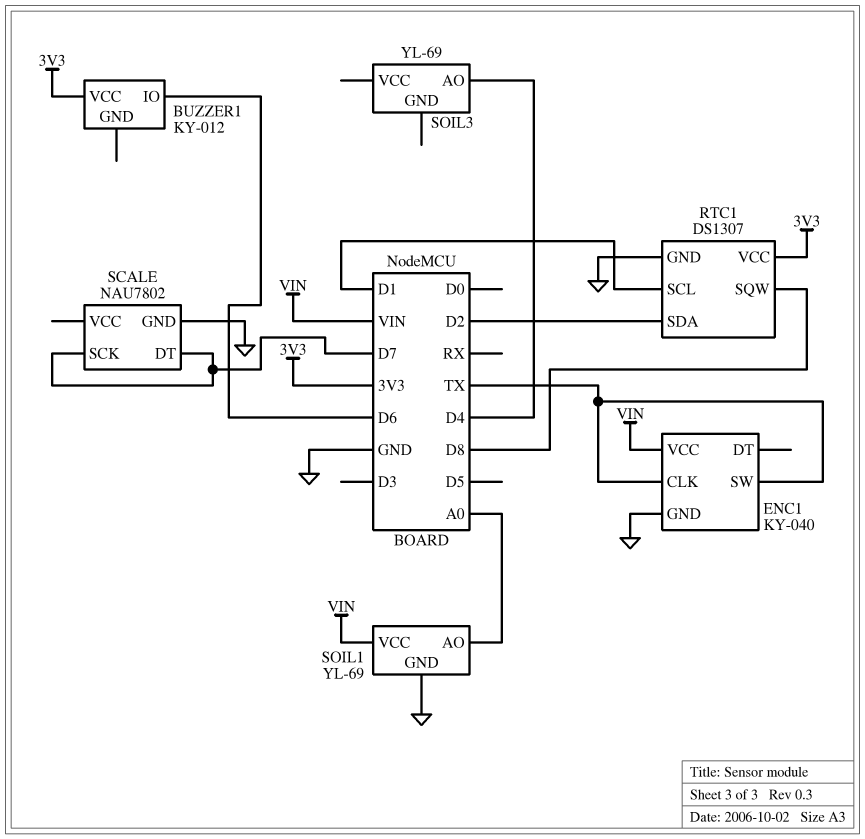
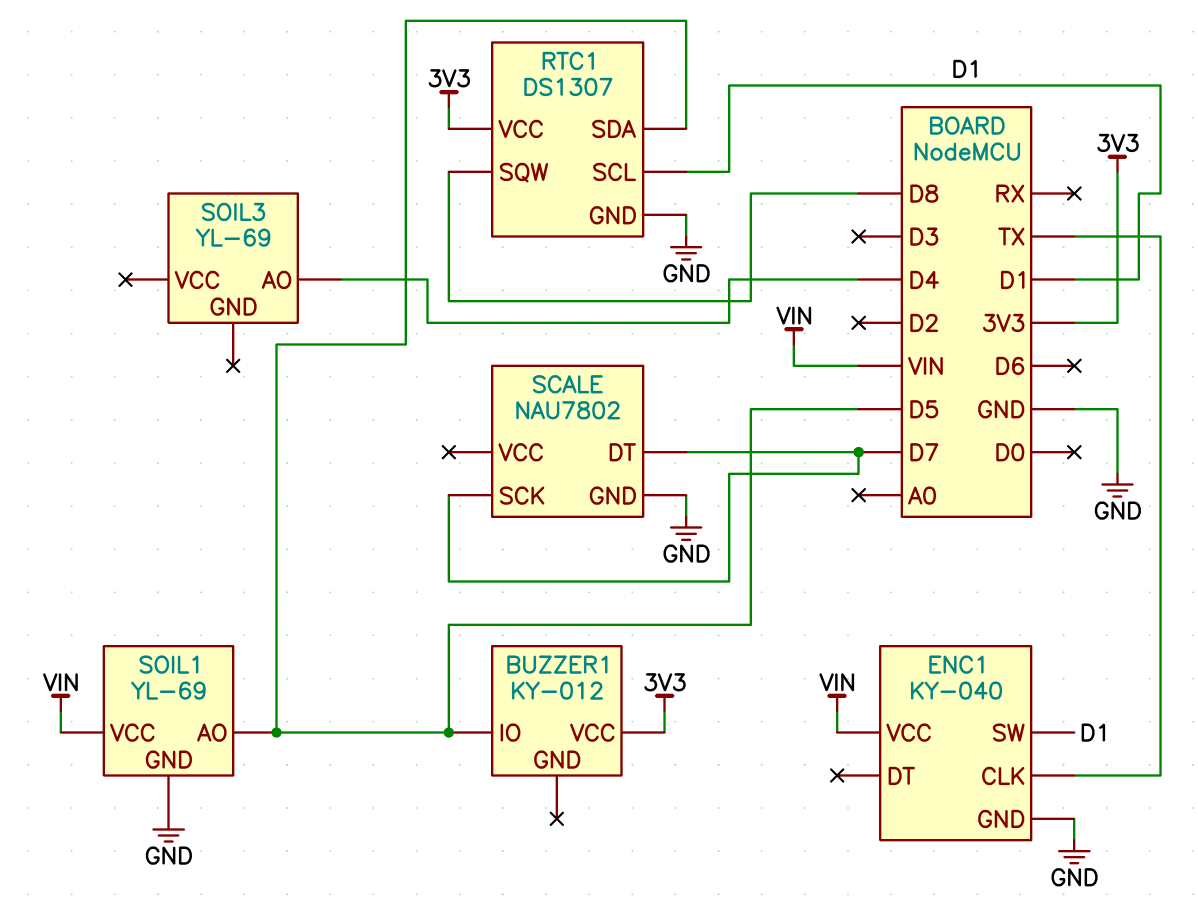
BUZZER1 pin IO: D6 -> D5
ENC1 pin SW: TX -> D1
RTC1 pin SDA: D2 -> D5
SOIL1 pin AO: A0 -> D5

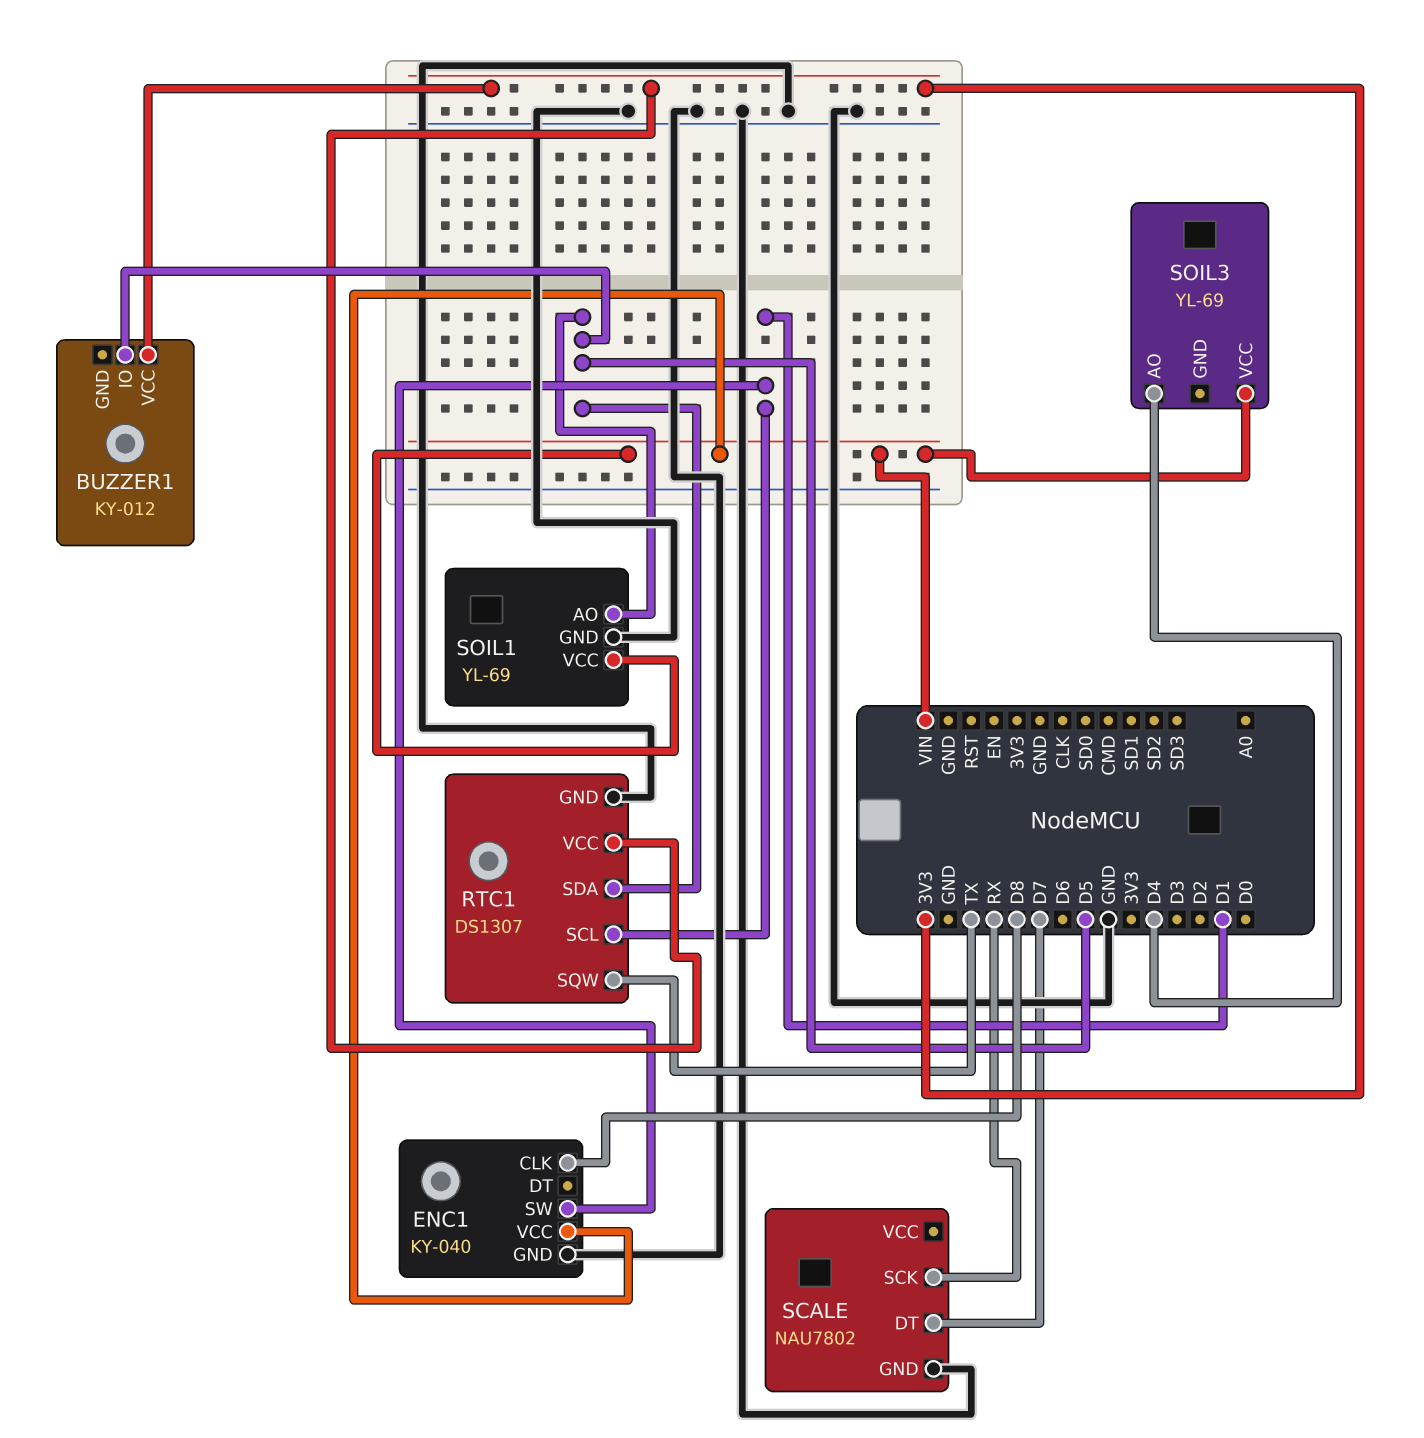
ENC1 pin CLK: TX -> D8
RTC1 pin SQW: D8 -> TX
SCALE pin SCK: D7 -> RX
SOIL3 pin VCC: none -> VIN

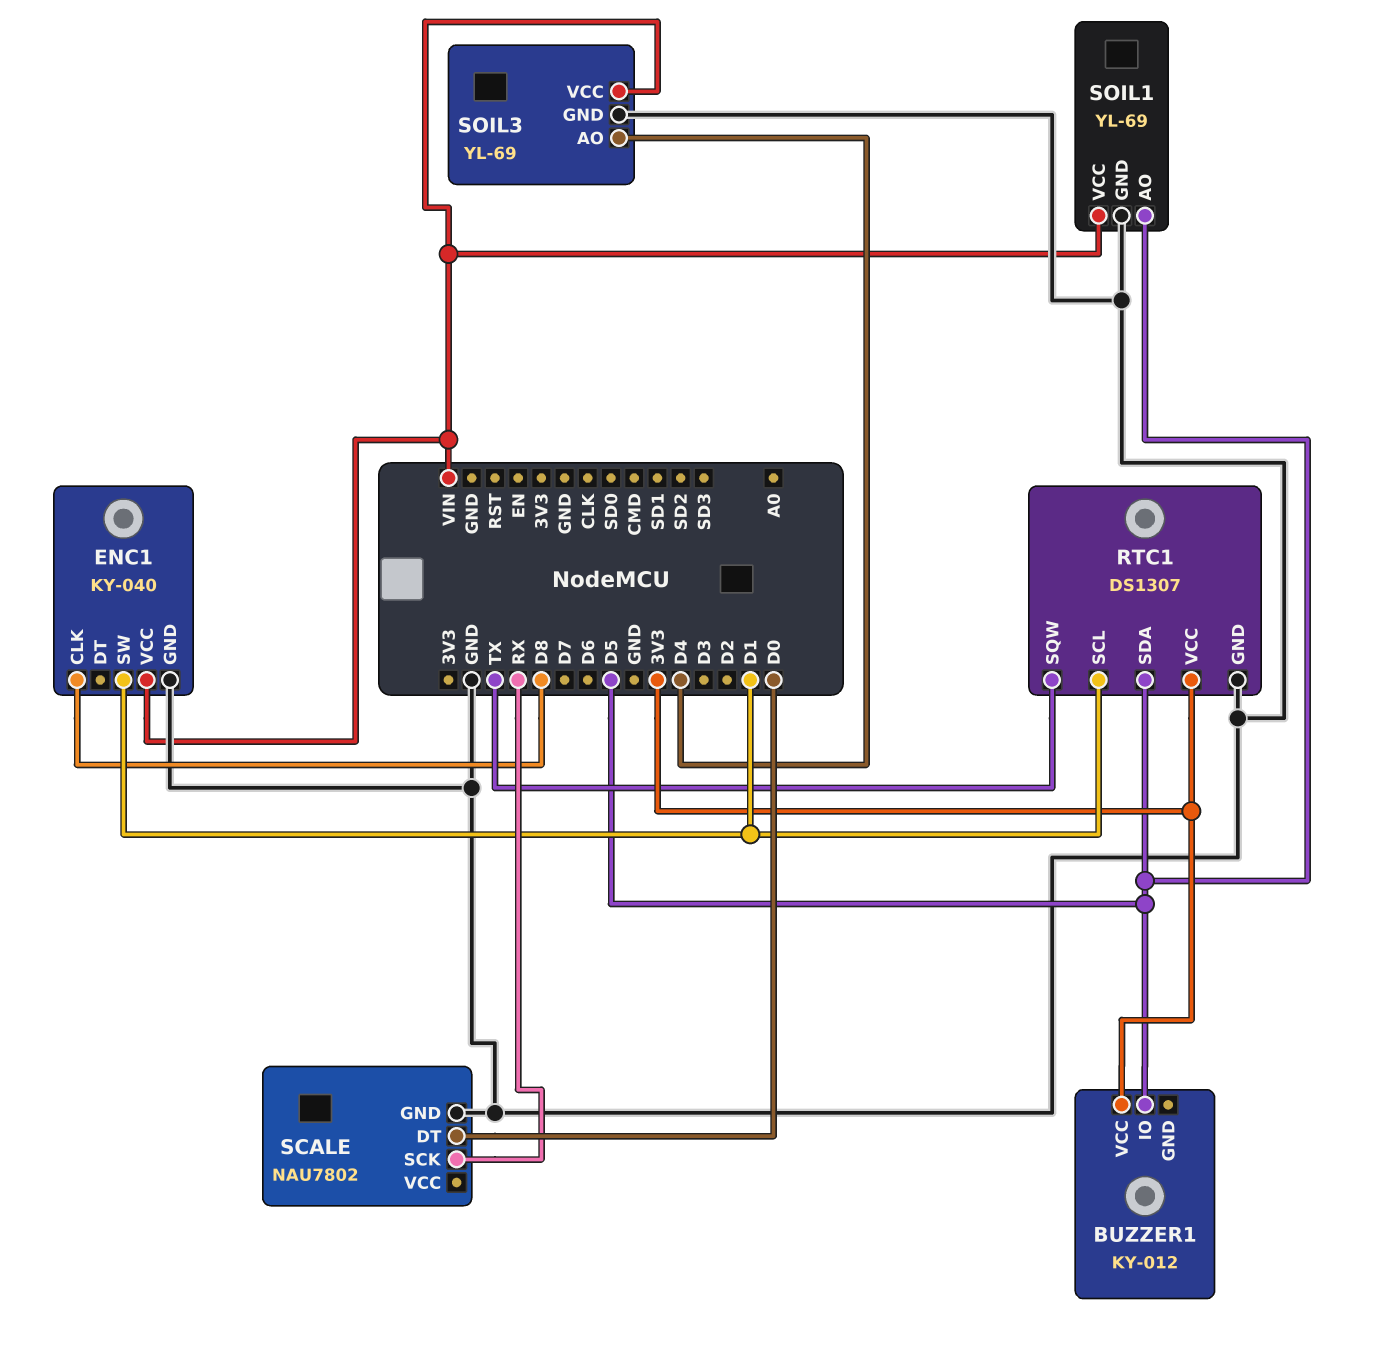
SCALE pin DT: D7 -> D0
SOIL3 pin GND: none -> GND

